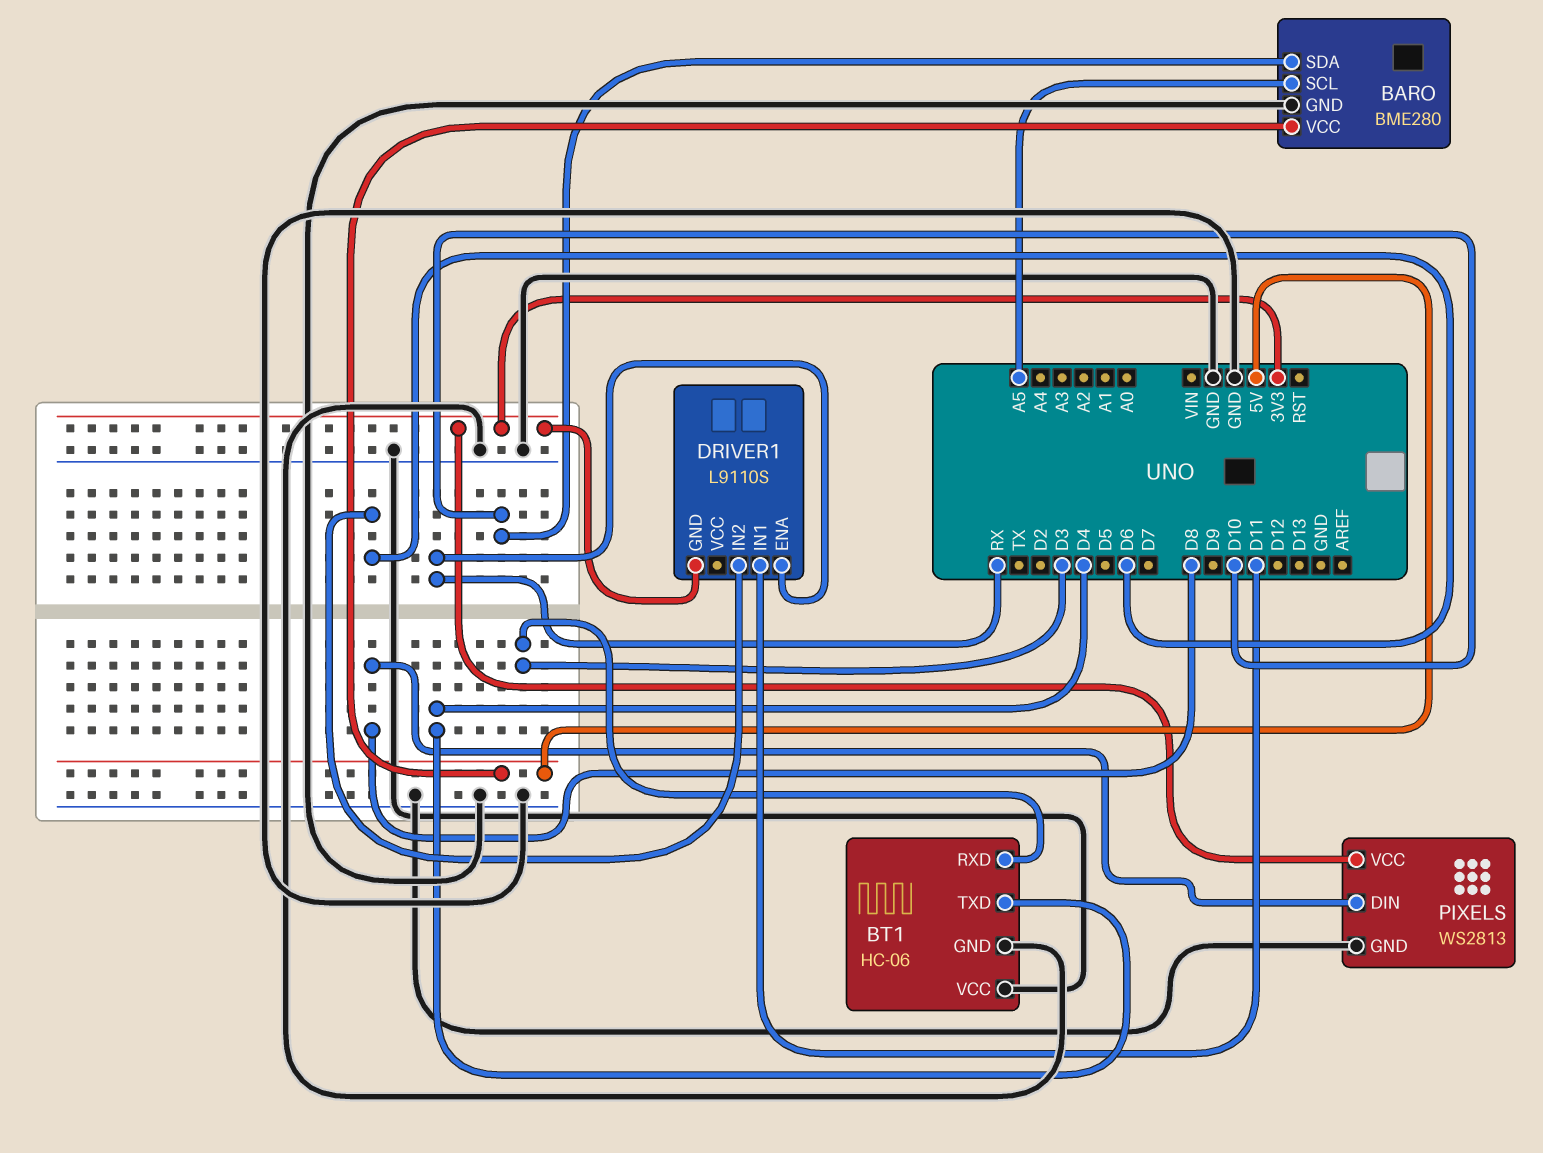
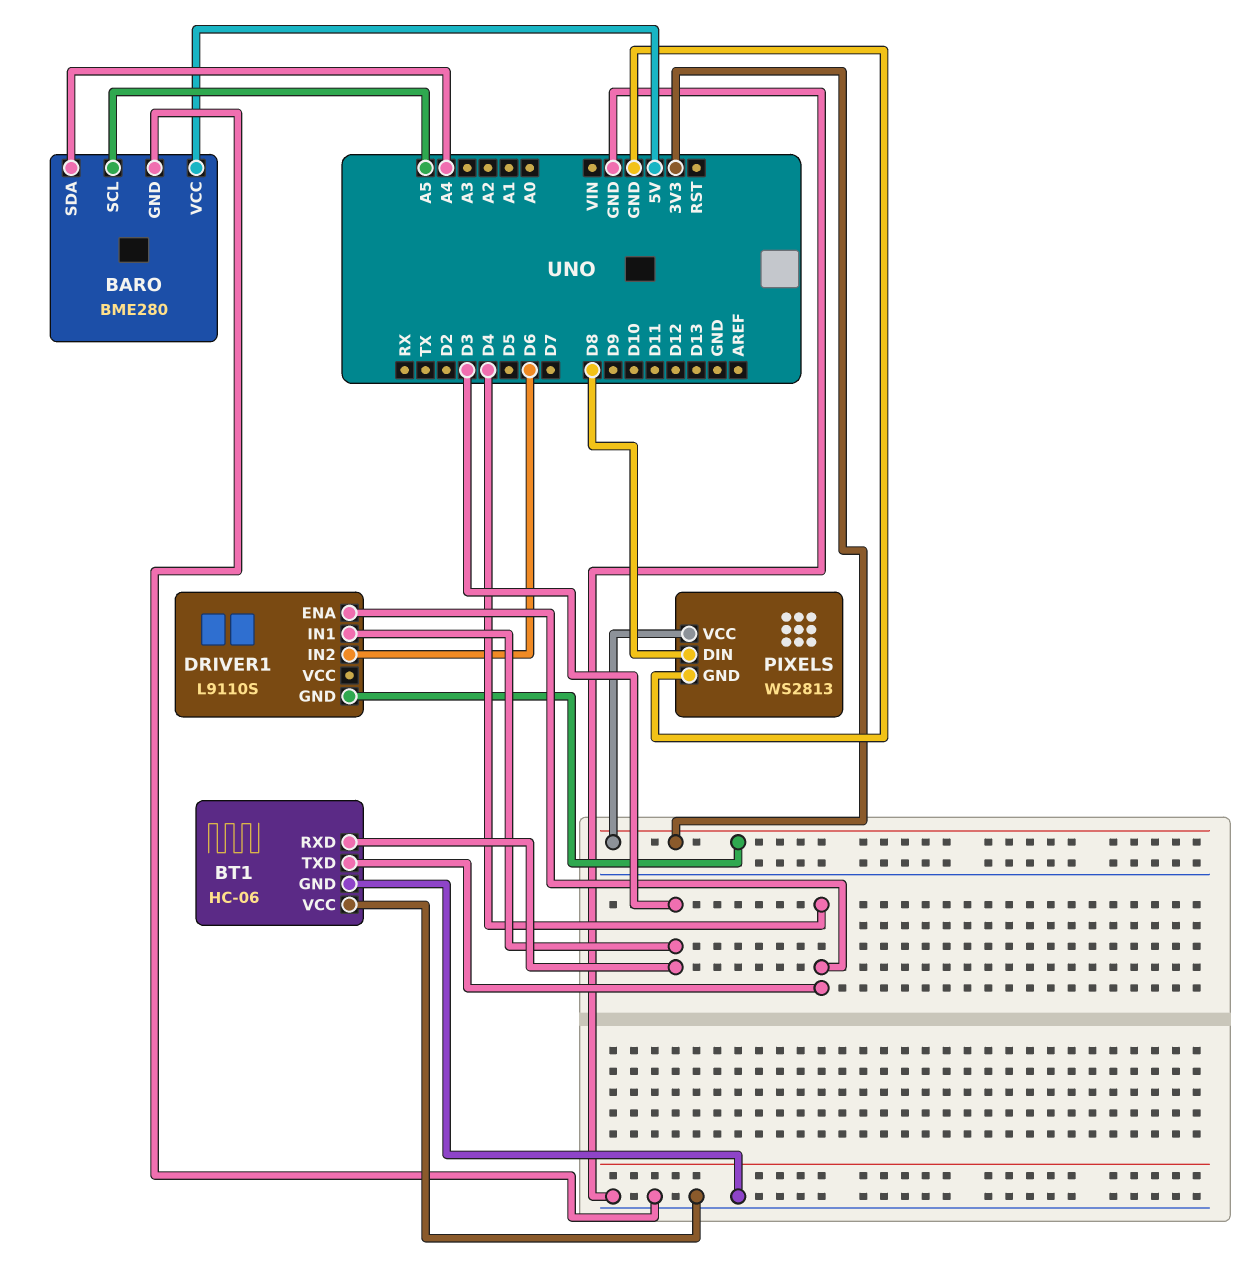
BARO pin SDA: D10 -> A4
DRIVER1 pin ENA: RX -> D4
DRIVER1 pin IN1: D11 -> D3

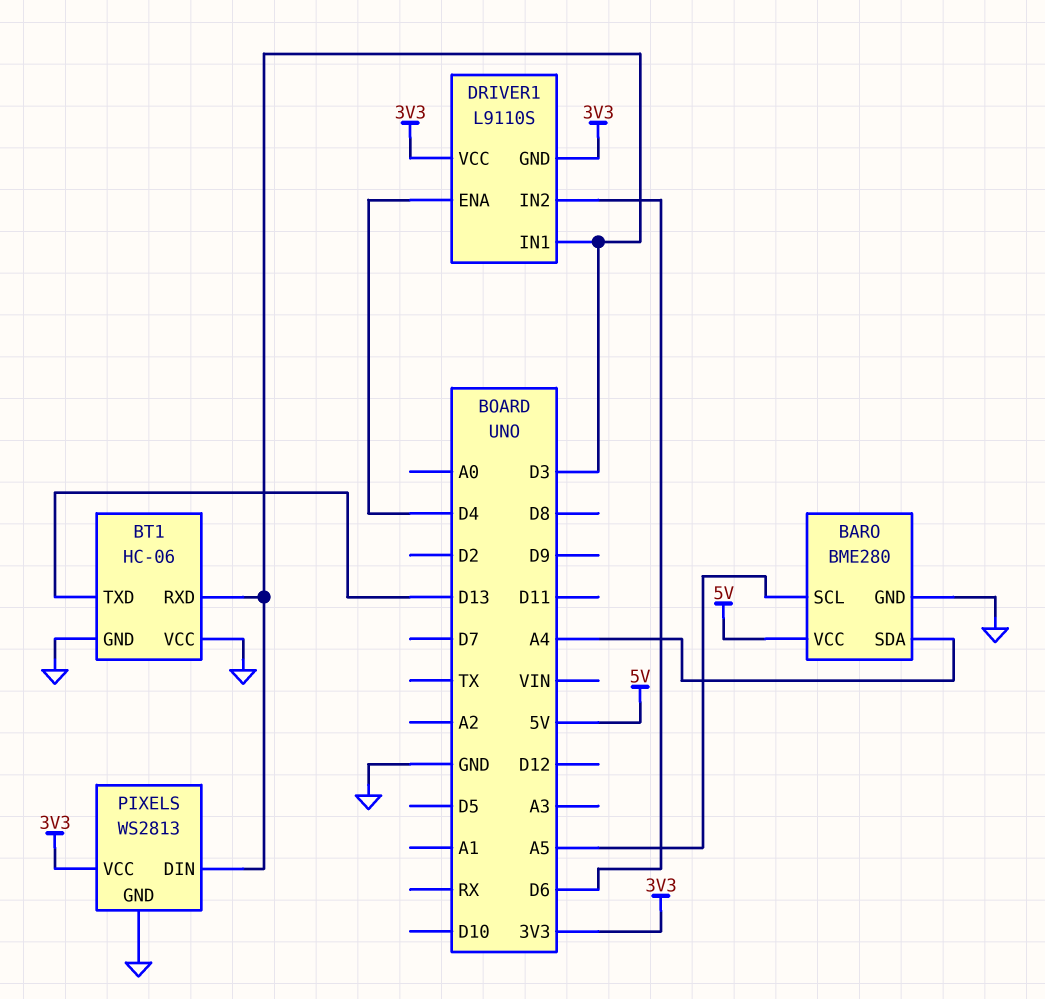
BT1 pin TXD: D4 -> D13
DRIVER1 pin VCC: none -> 3V3
PIXELS pin DIN: D8 -> D3

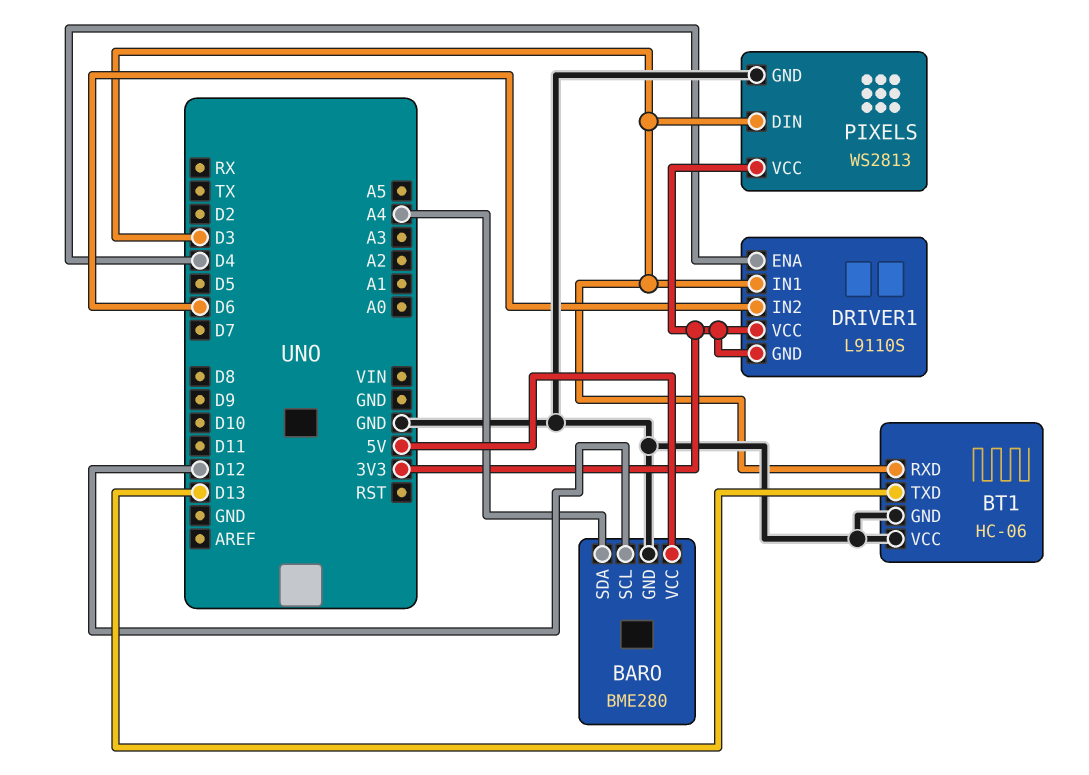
BARO pin SCL: A5 -> D12

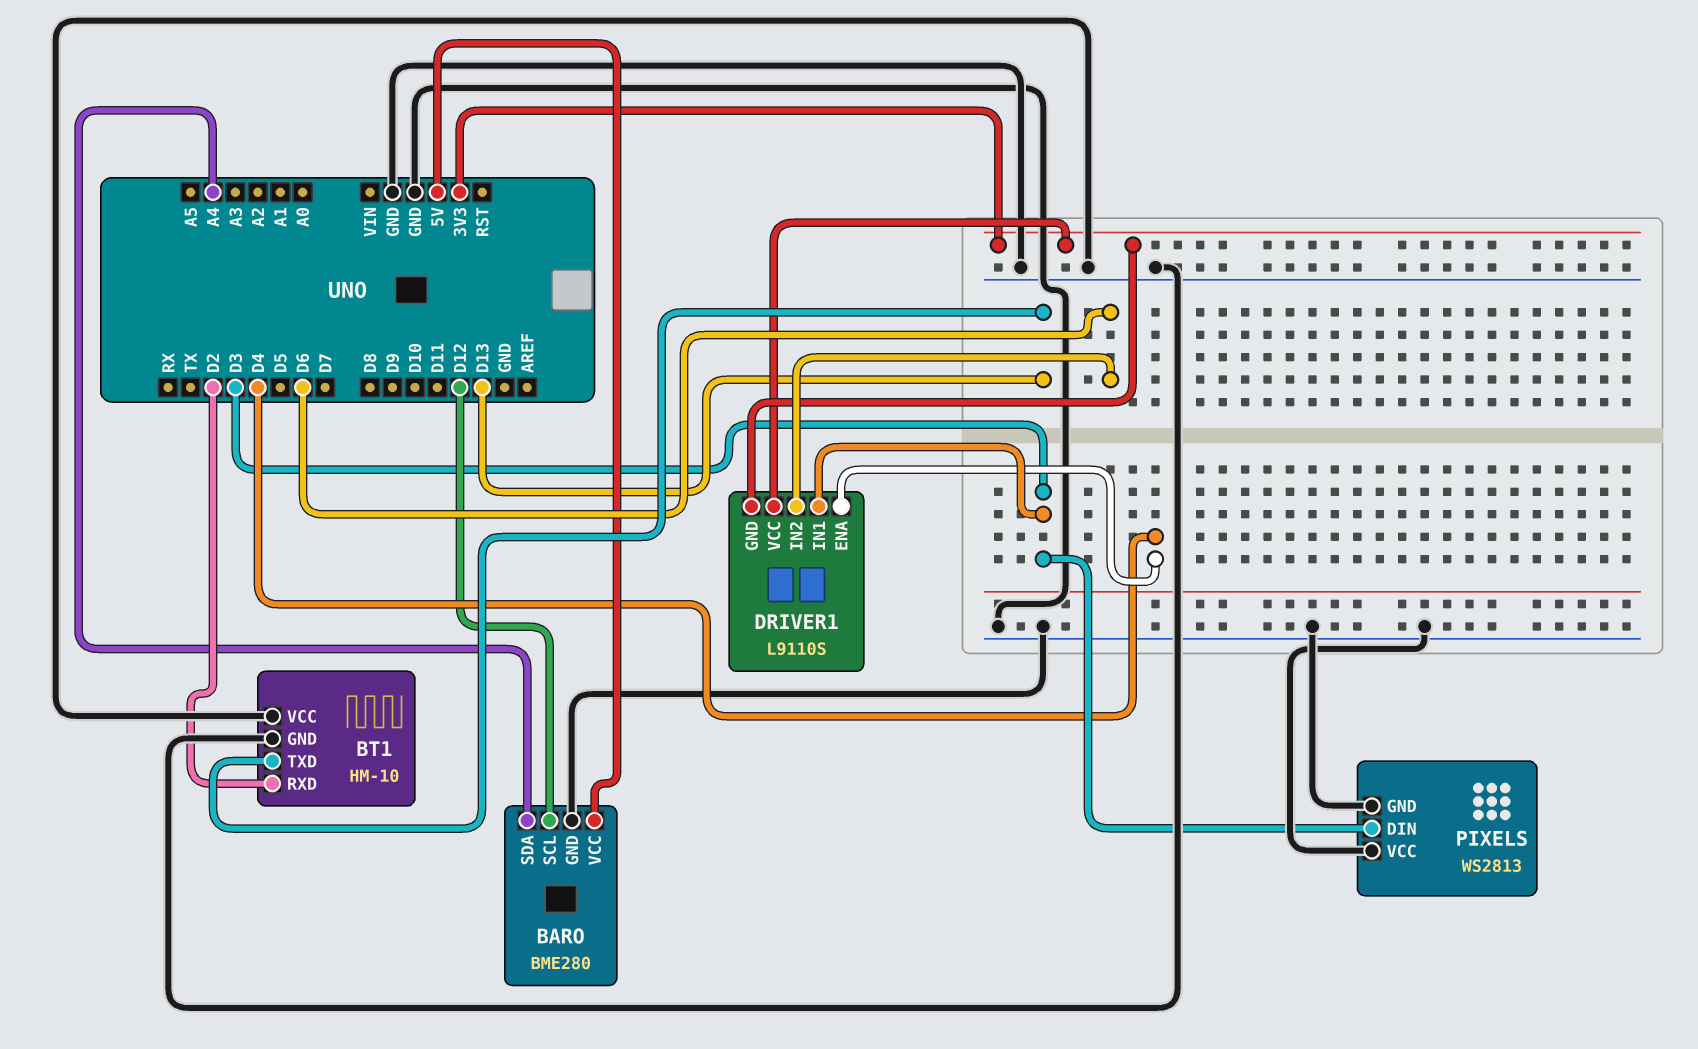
BT1: HC-06 -> HM-10
BT1 pin RXD: D3 -> D2
PIXELS pin VCC: 3V3 -> GND

